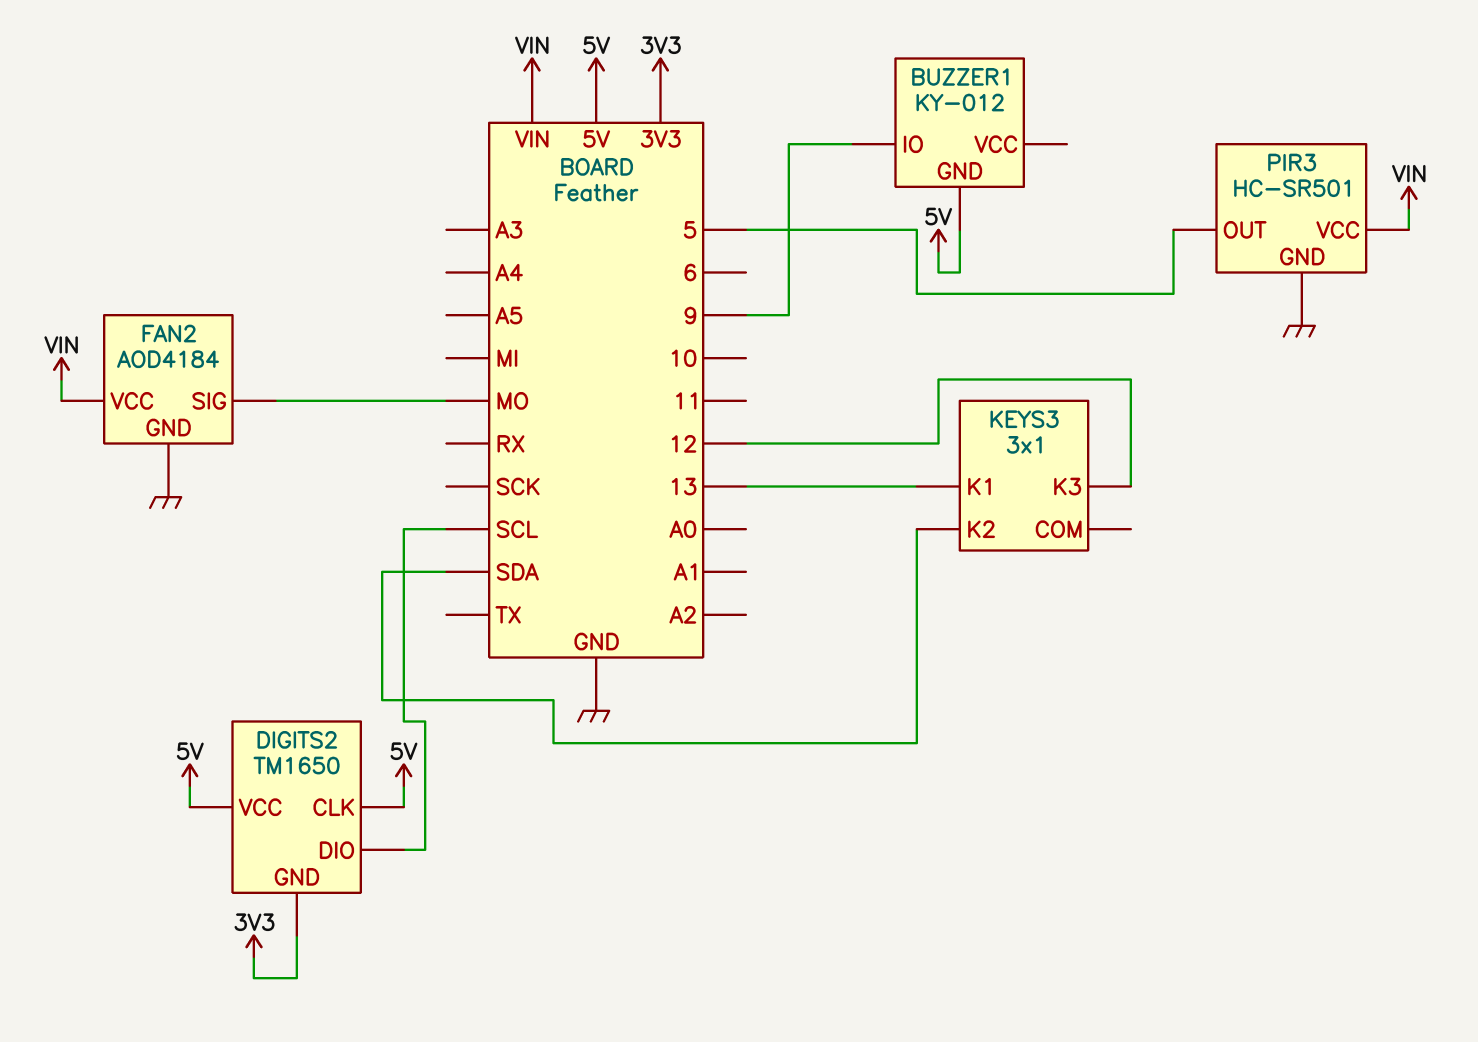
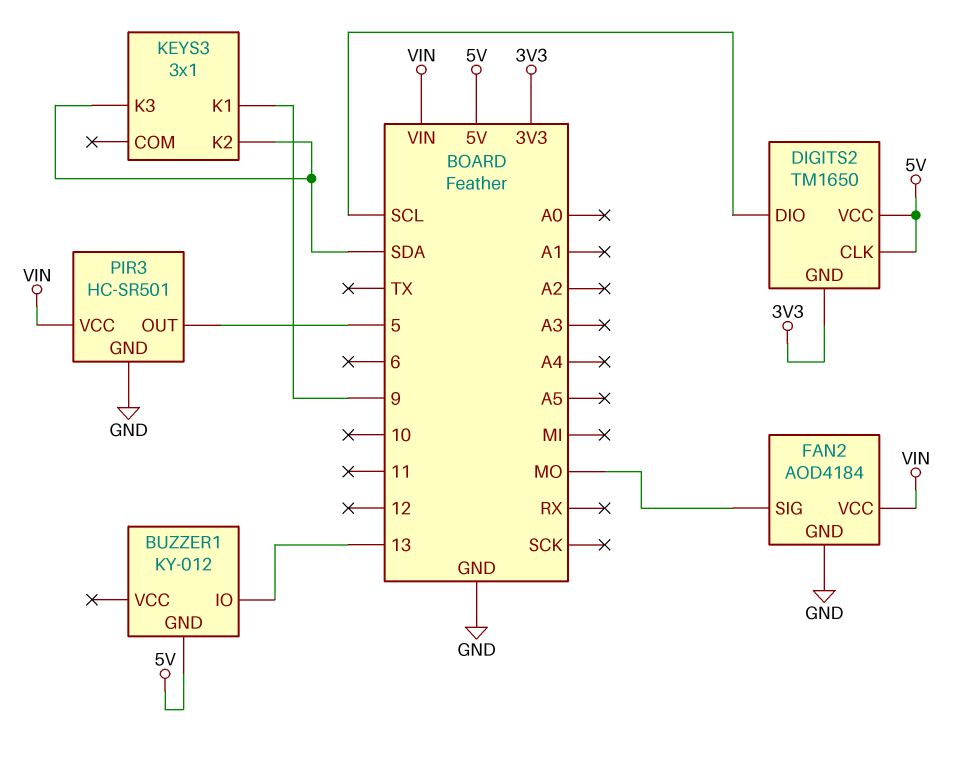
BUZZER1 pin IO: 9 -> 13
KEYS3 pin K1: 13 -> 9
KEYS3 pin K3: 12 -> SDA

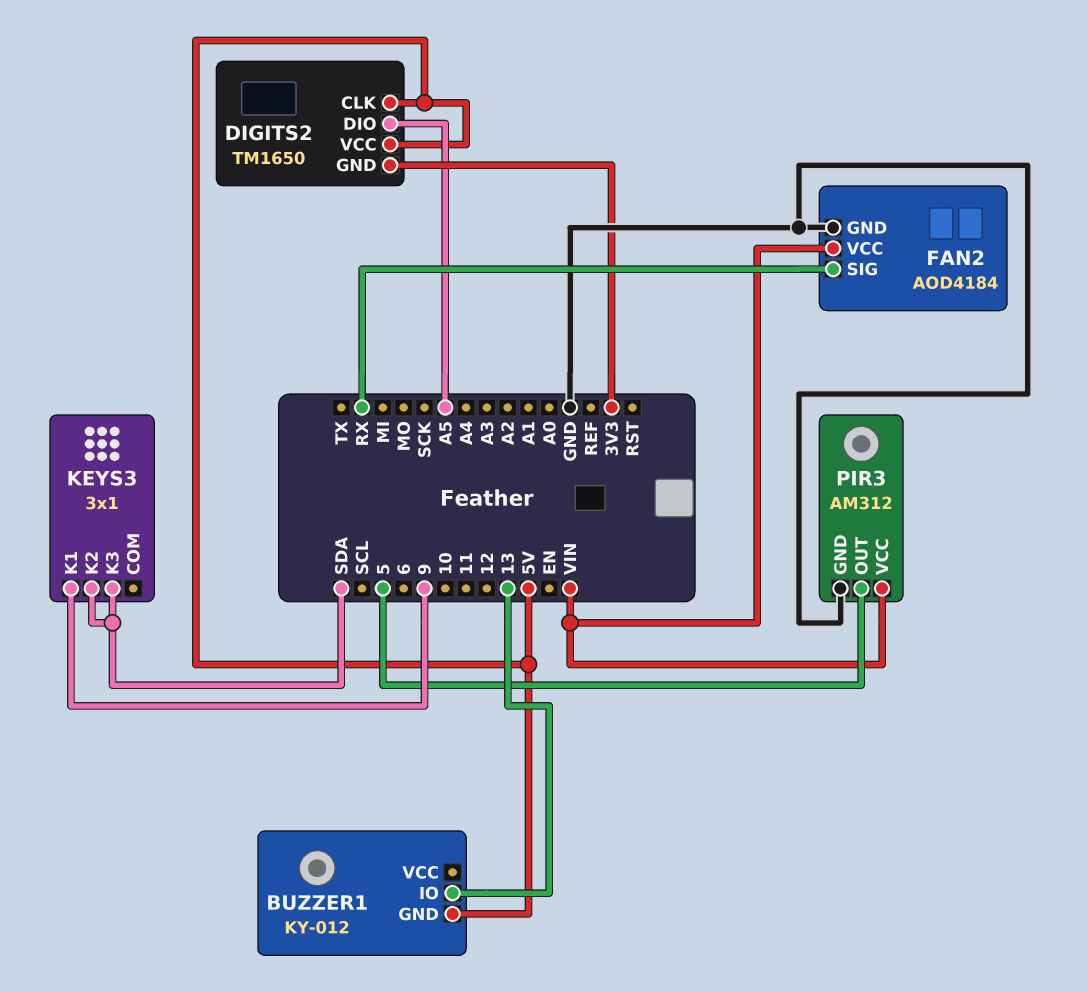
DIGITS2 pin DIO: SCL -> A5
FAN2 pin SIG: MO -> RX
PIR3: HC-SR501 -> AM312

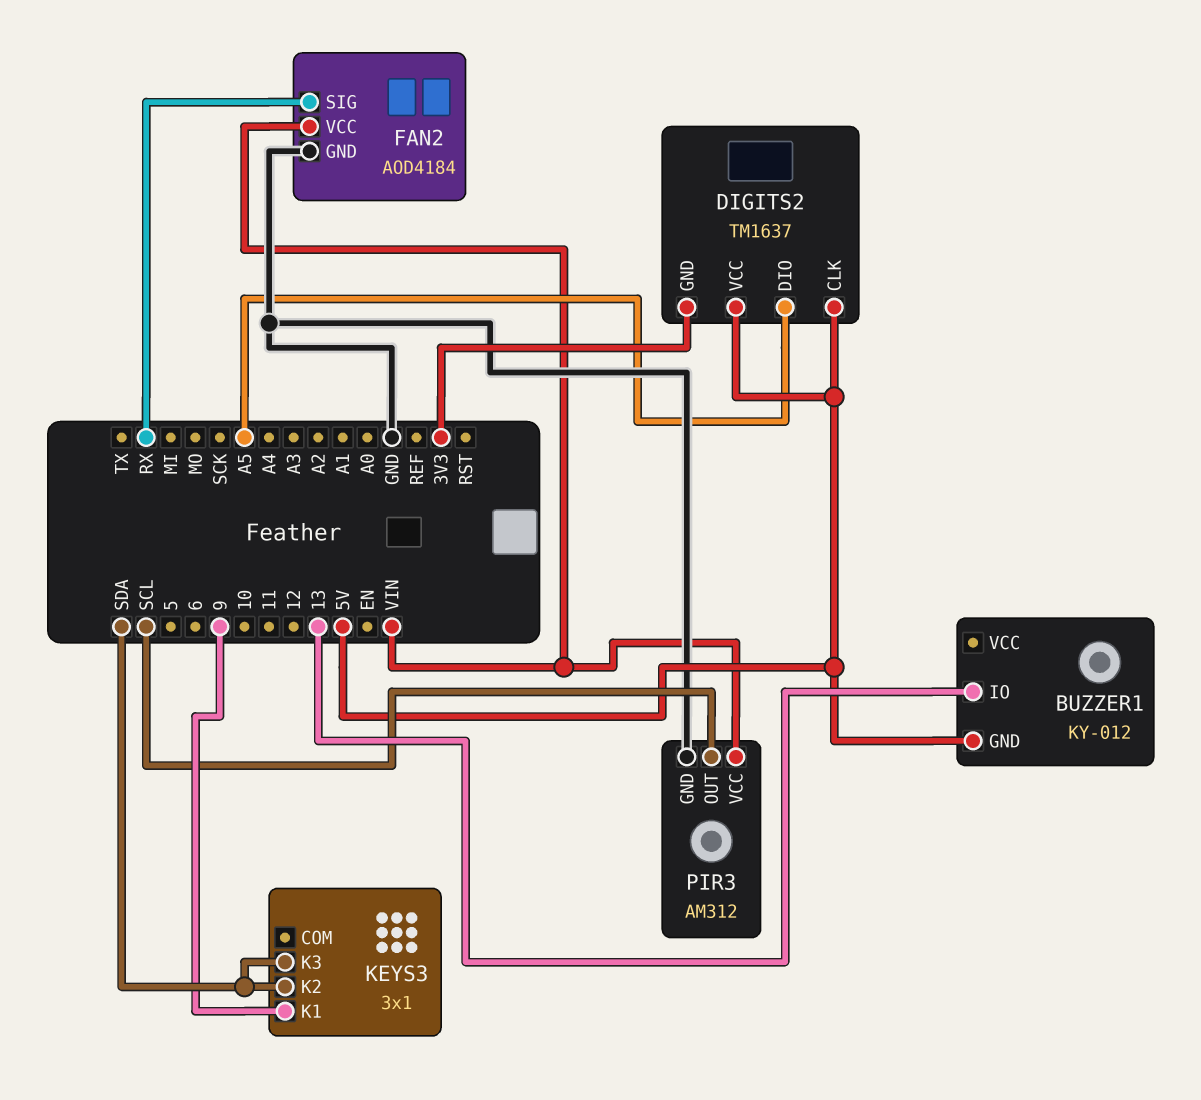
DIGITS2: TM1650 -> TM1637
PIR3 pin OUT: 5 -> SCL

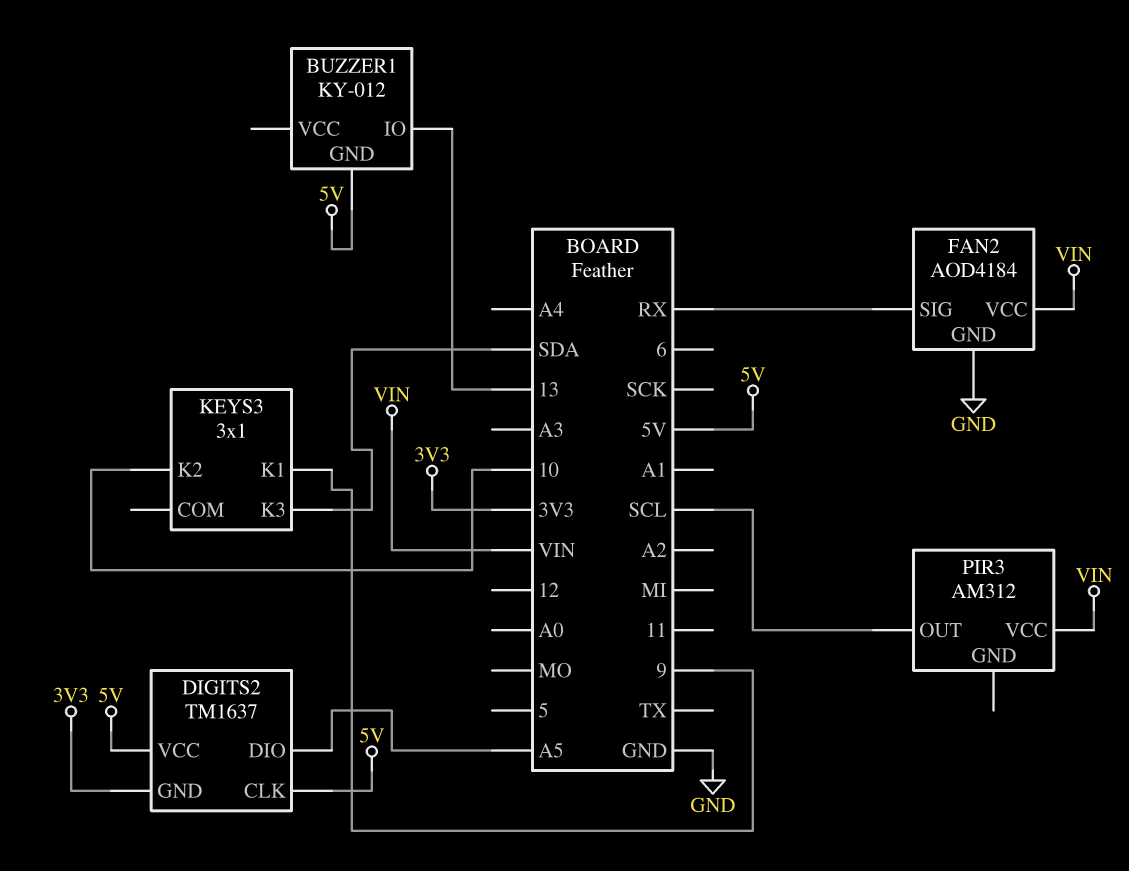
KEYS3 pin K2: SDA -> 10
PIR3 pin GND: GND -> none

